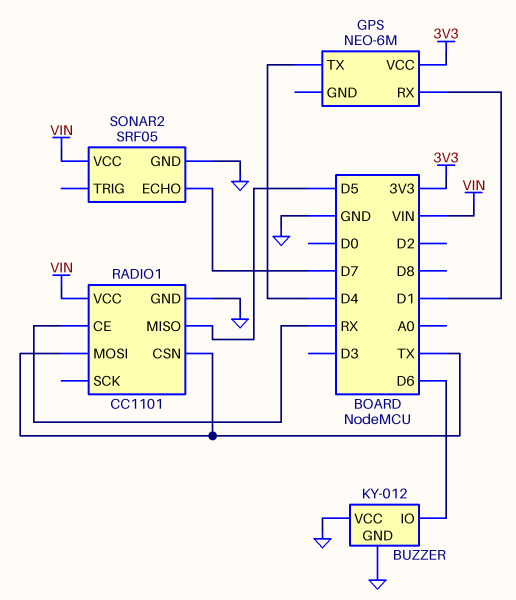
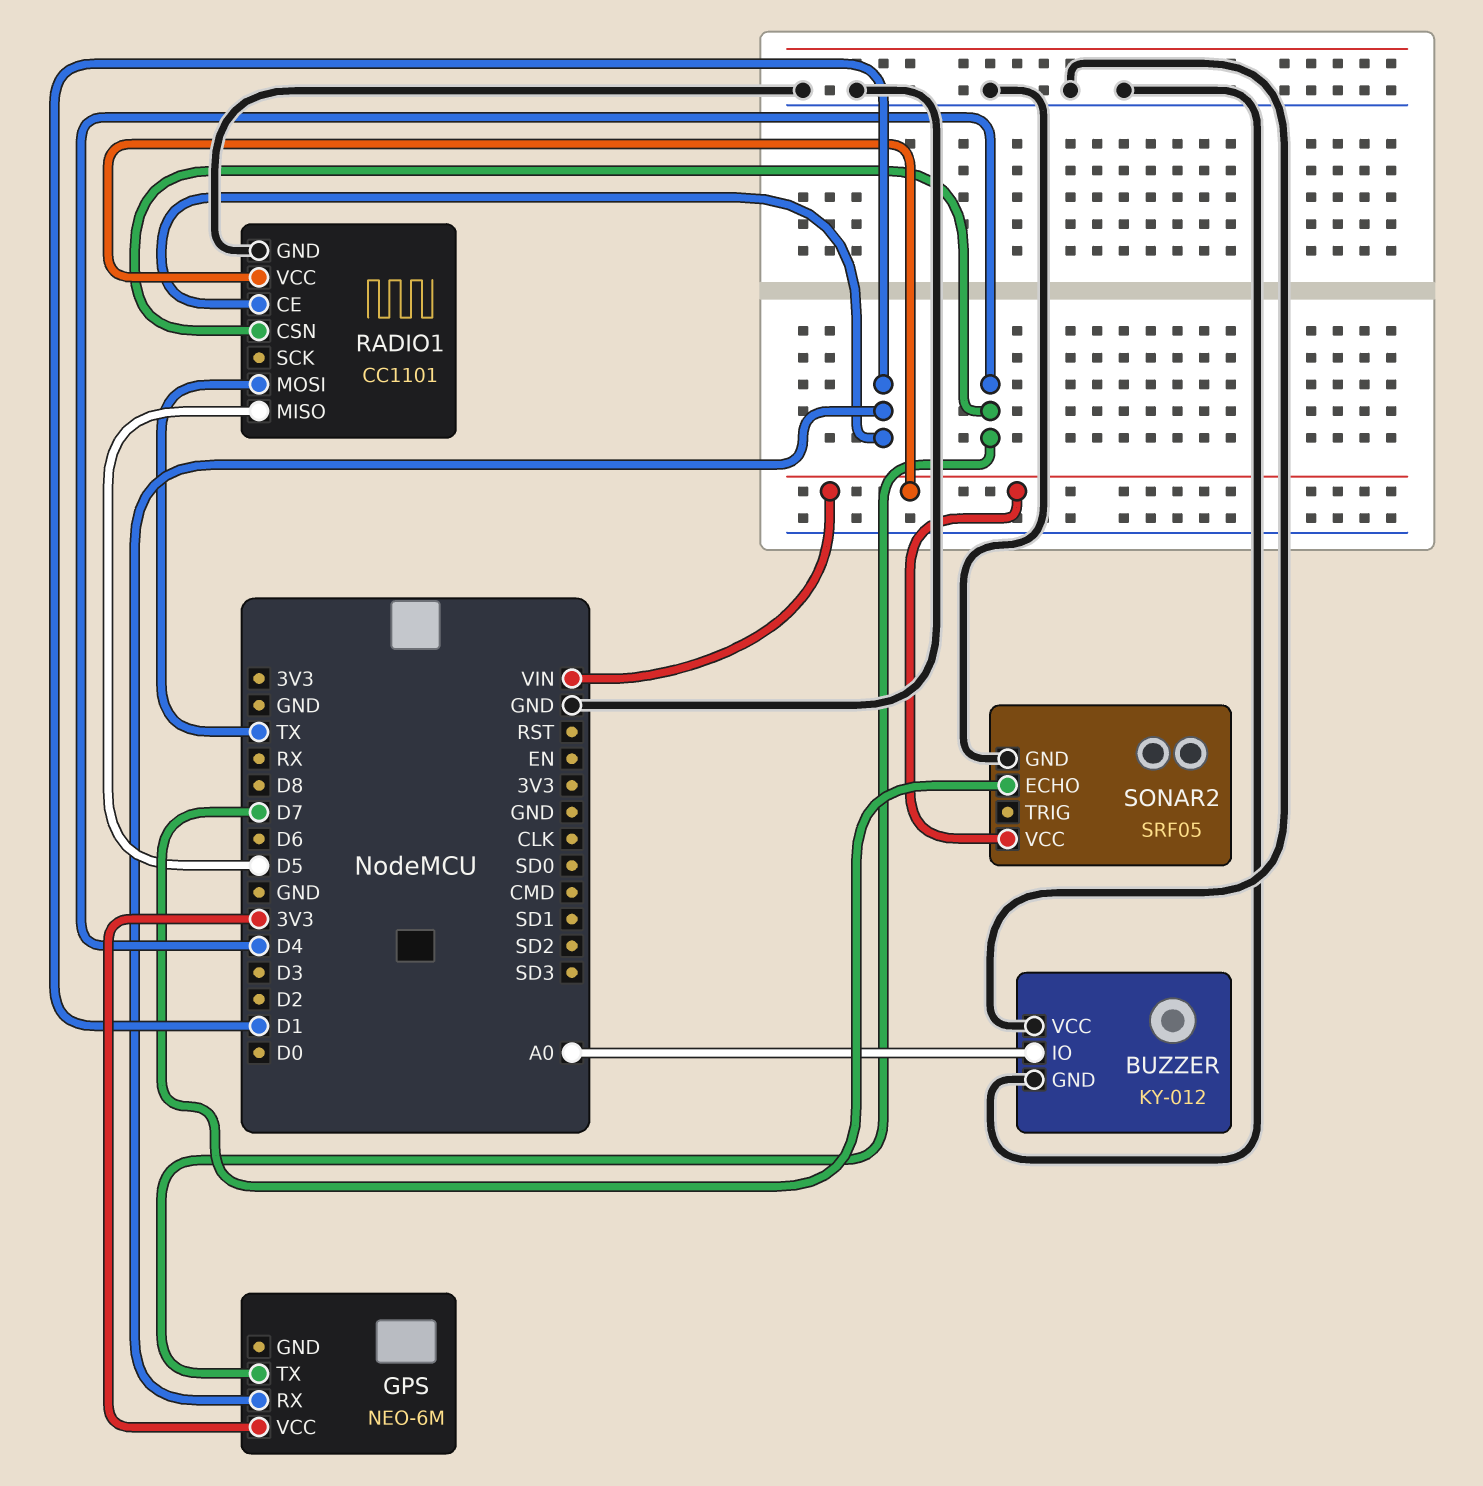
BUZZER pin IO: D6 -> A0
RADIO1 pin CE: RX -> D1
RADIO1 pin CSN: TX -> D4

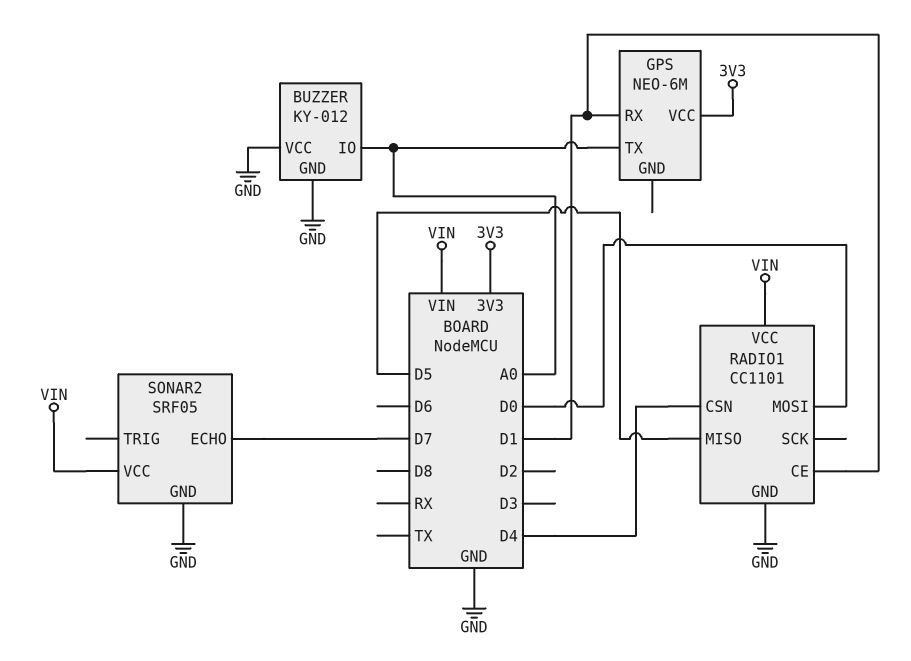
GPS pin TX: D4 -> A0
RADIO1 pin MOSI: TX -> D0

